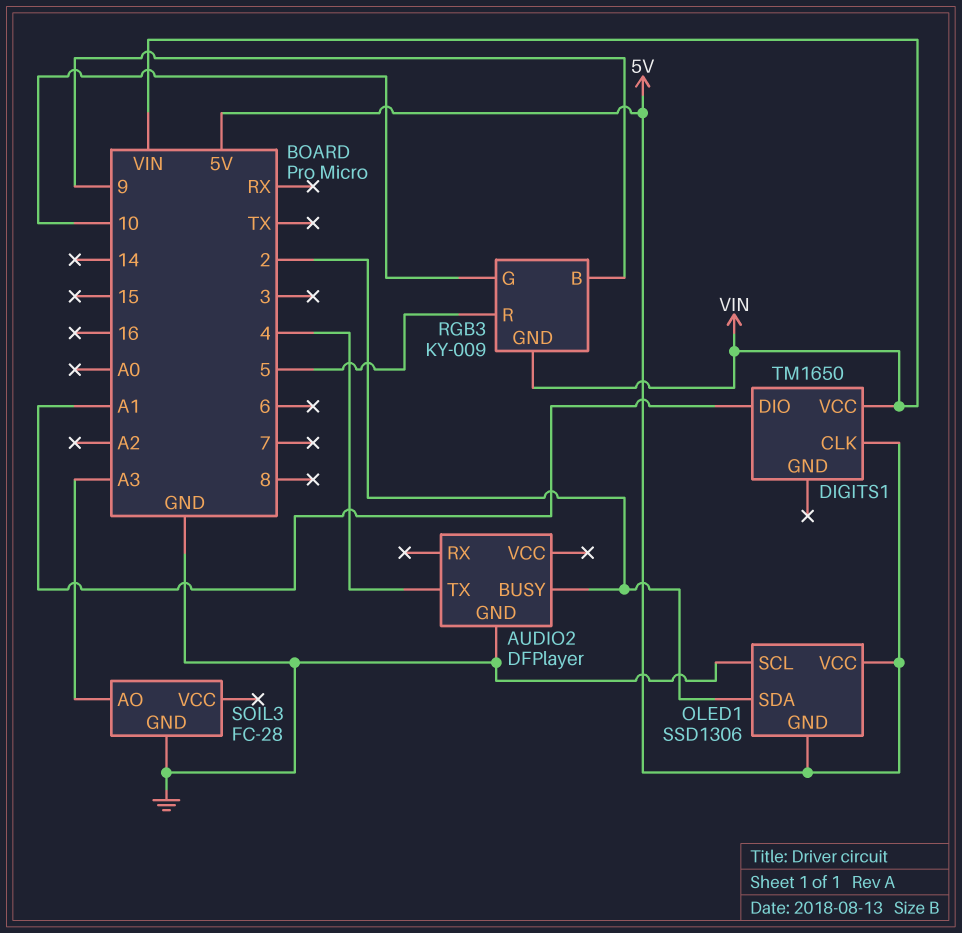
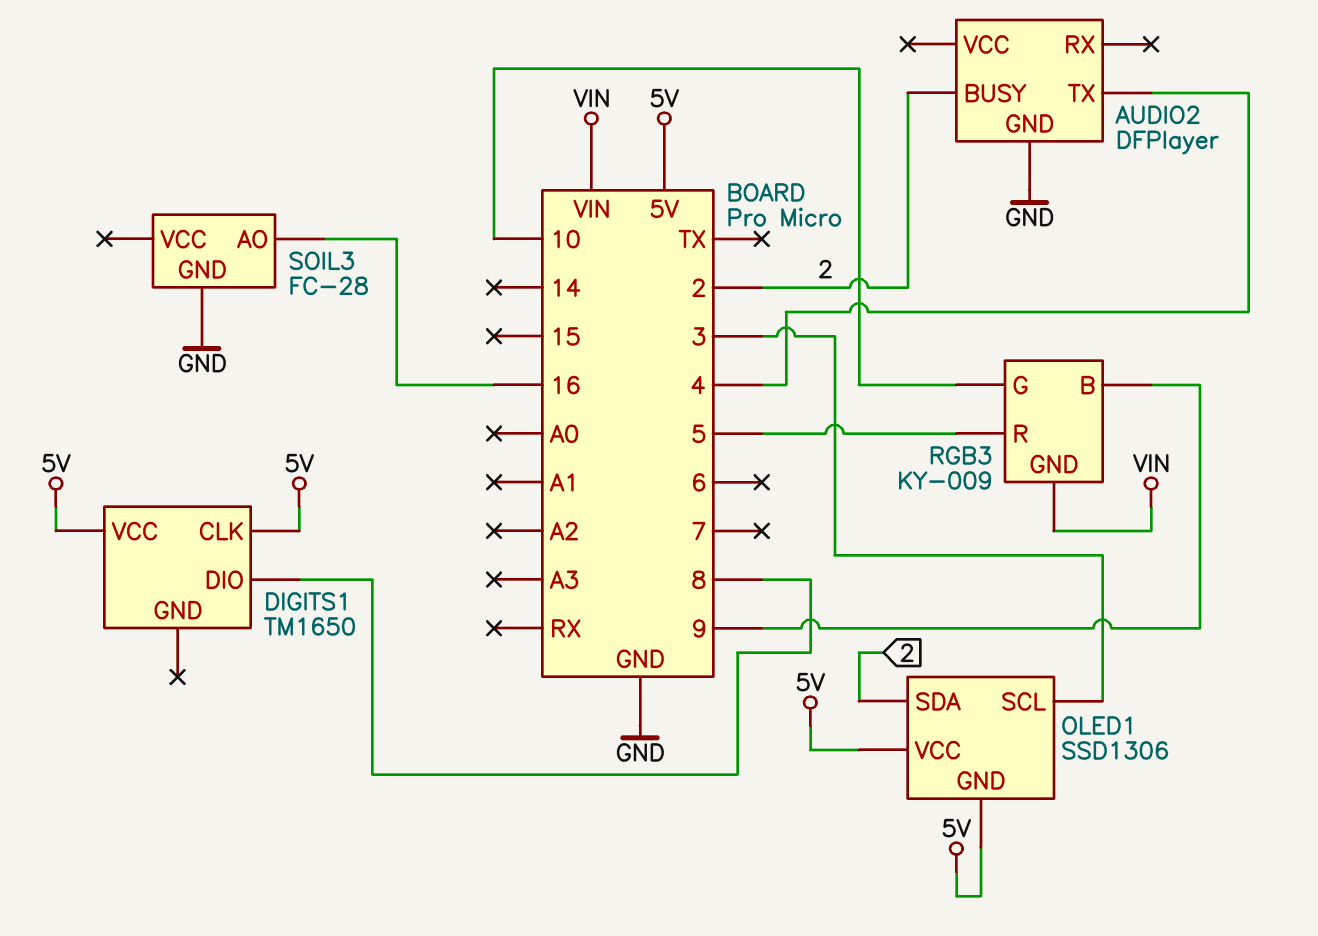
DIGITS1 pin DIO: A1 -> 8
DIGITS1 pin VCC: VIN -> 5V
OLED1 pin SCL: GND -> 3
SOIL3 pin AO: A3 -> 16

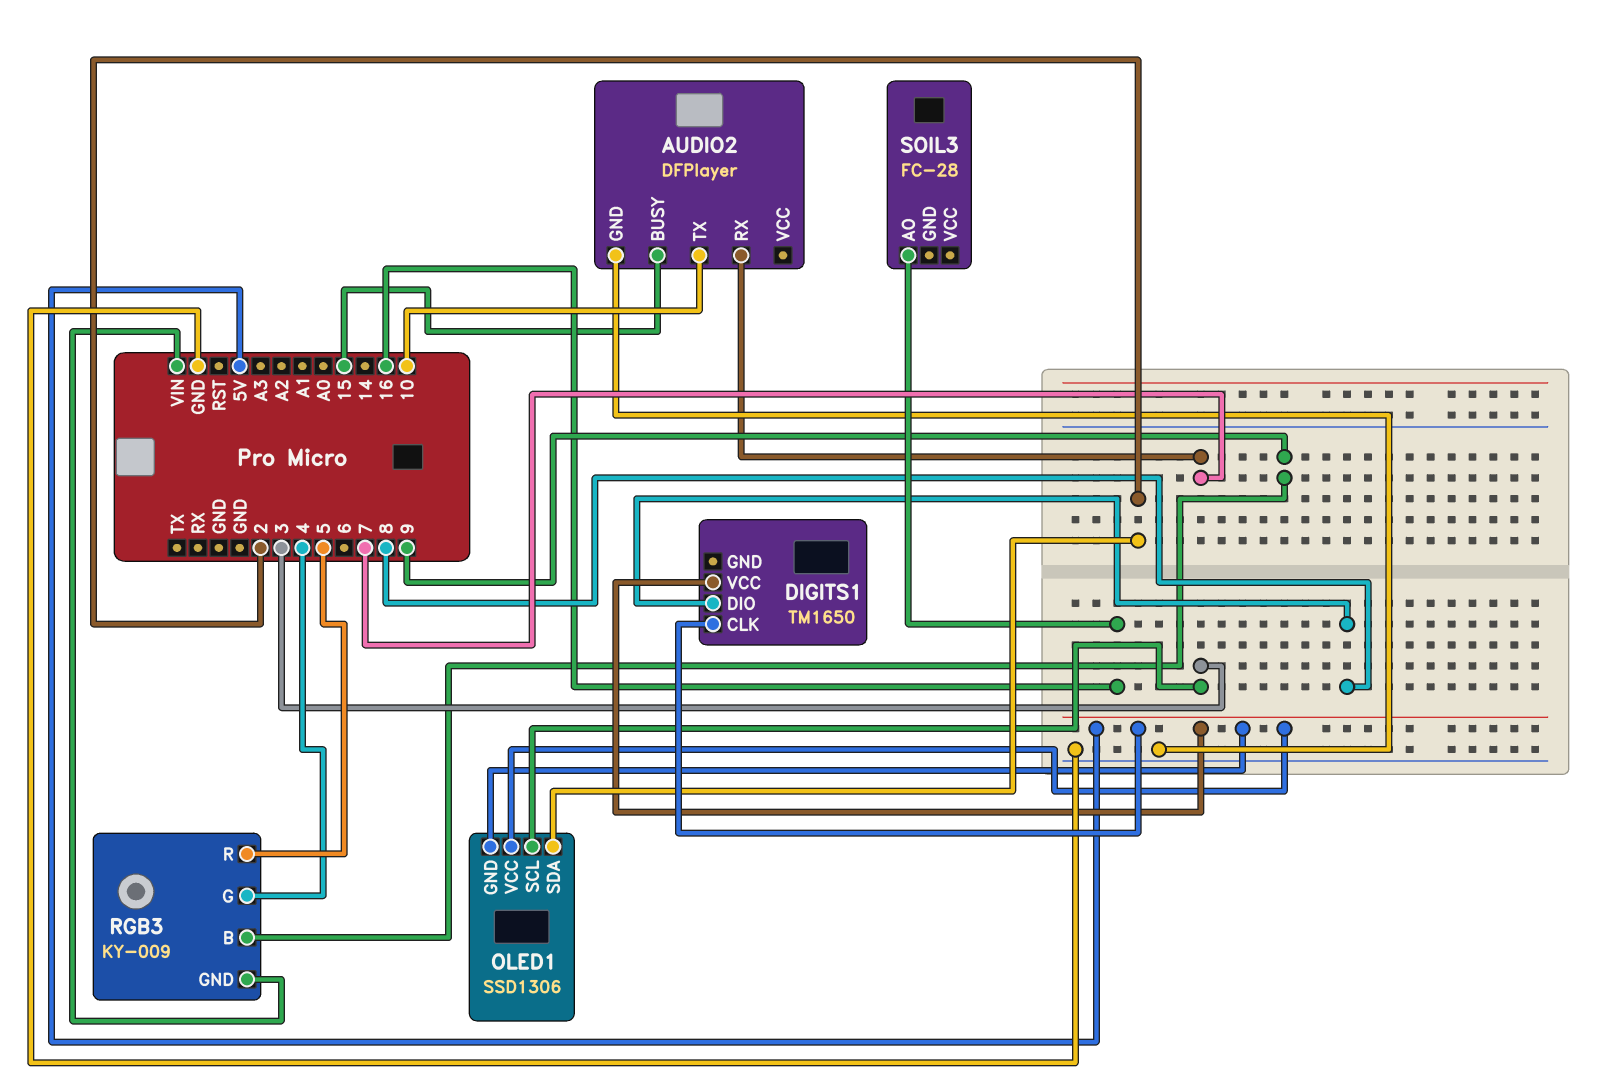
AUDIO2 pin BUSY: 2 -> 15
AUDIO2 pin RX: none -> 7
AUDIO2 pin TX: 4 -> 10
RGB3 pin G: 10 -> 4
SOIL3 pin GND: GND -> none

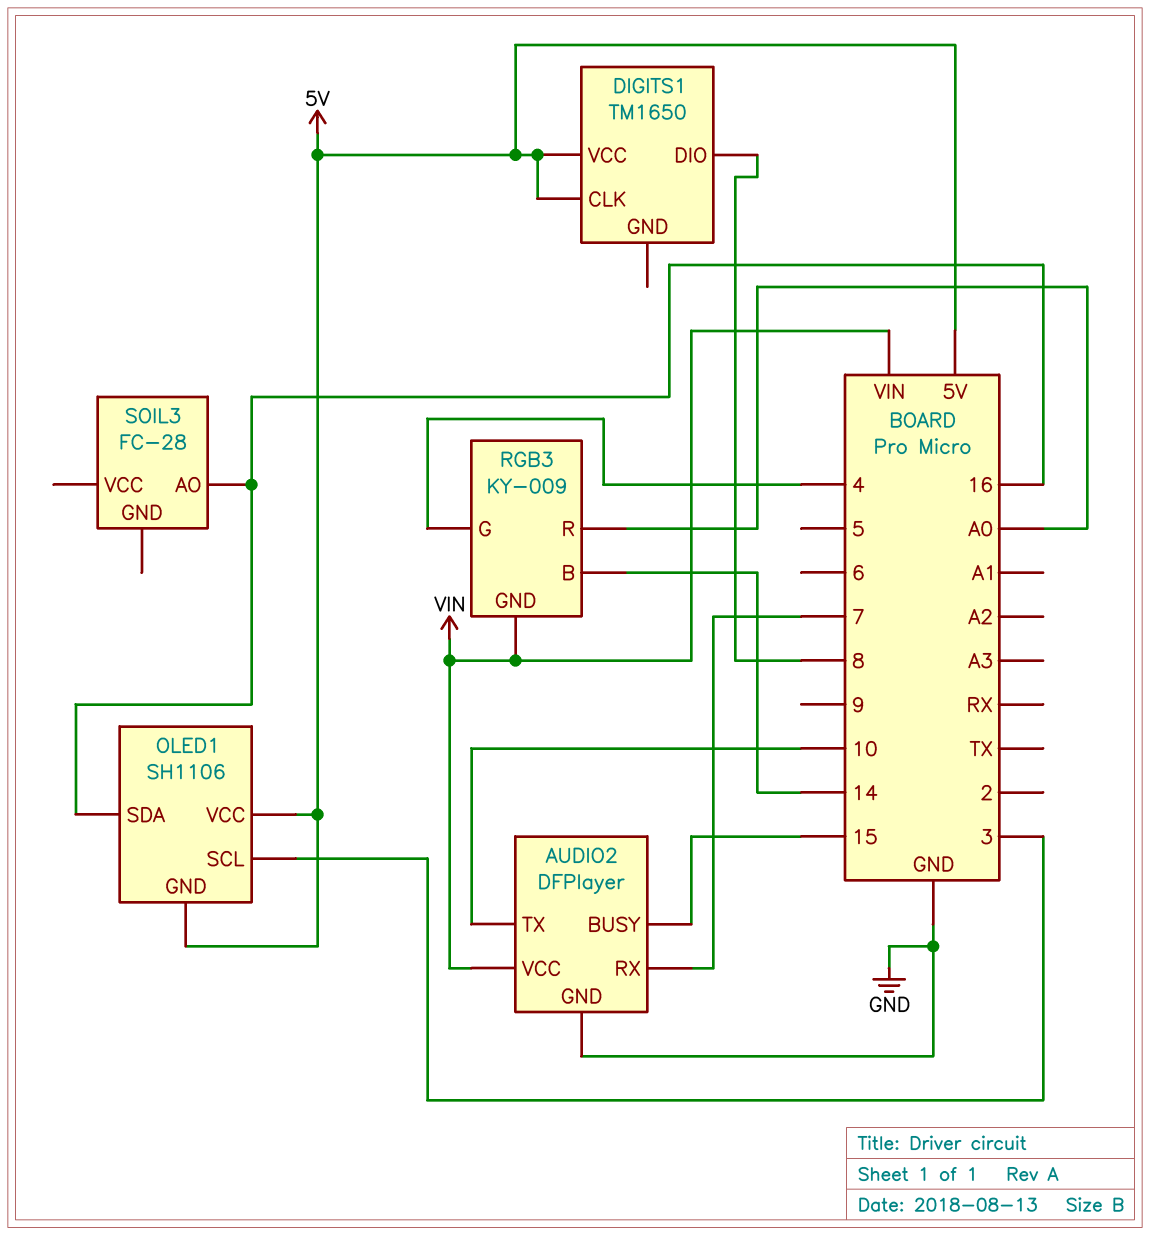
AUDIO2 pin VCC: none -> VIN
OLED1: SSD1306 -> SH1106
OLED1 pin SDA: 2 -> 16
RGB3 pin B: 9 -> 14
RGB3 pin R: 5 -> A0

